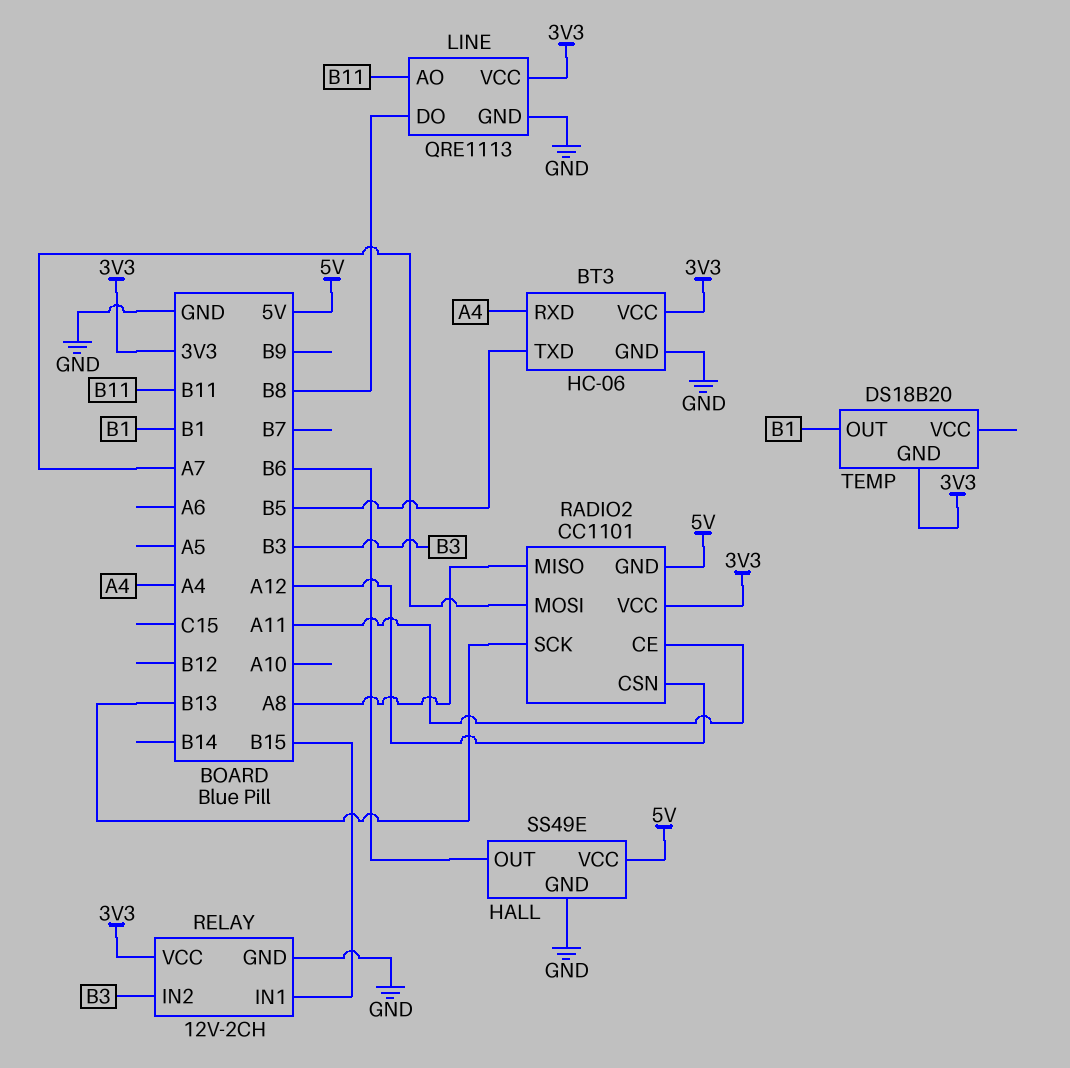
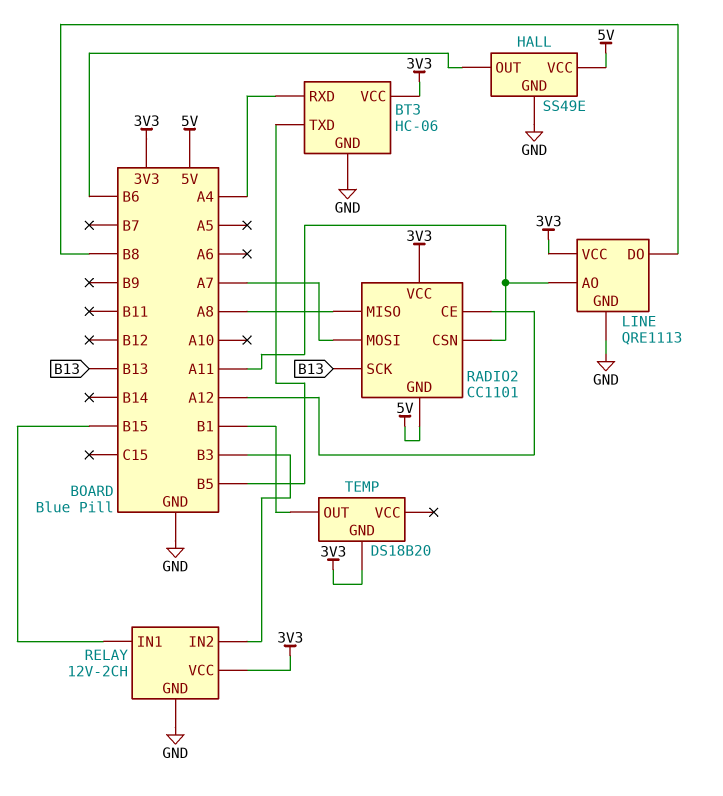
LINE pin AO: B11 -> A11
RADIO2 pin CE: A11 -> A12
RADIO2 pin CSN: A12 -> A11

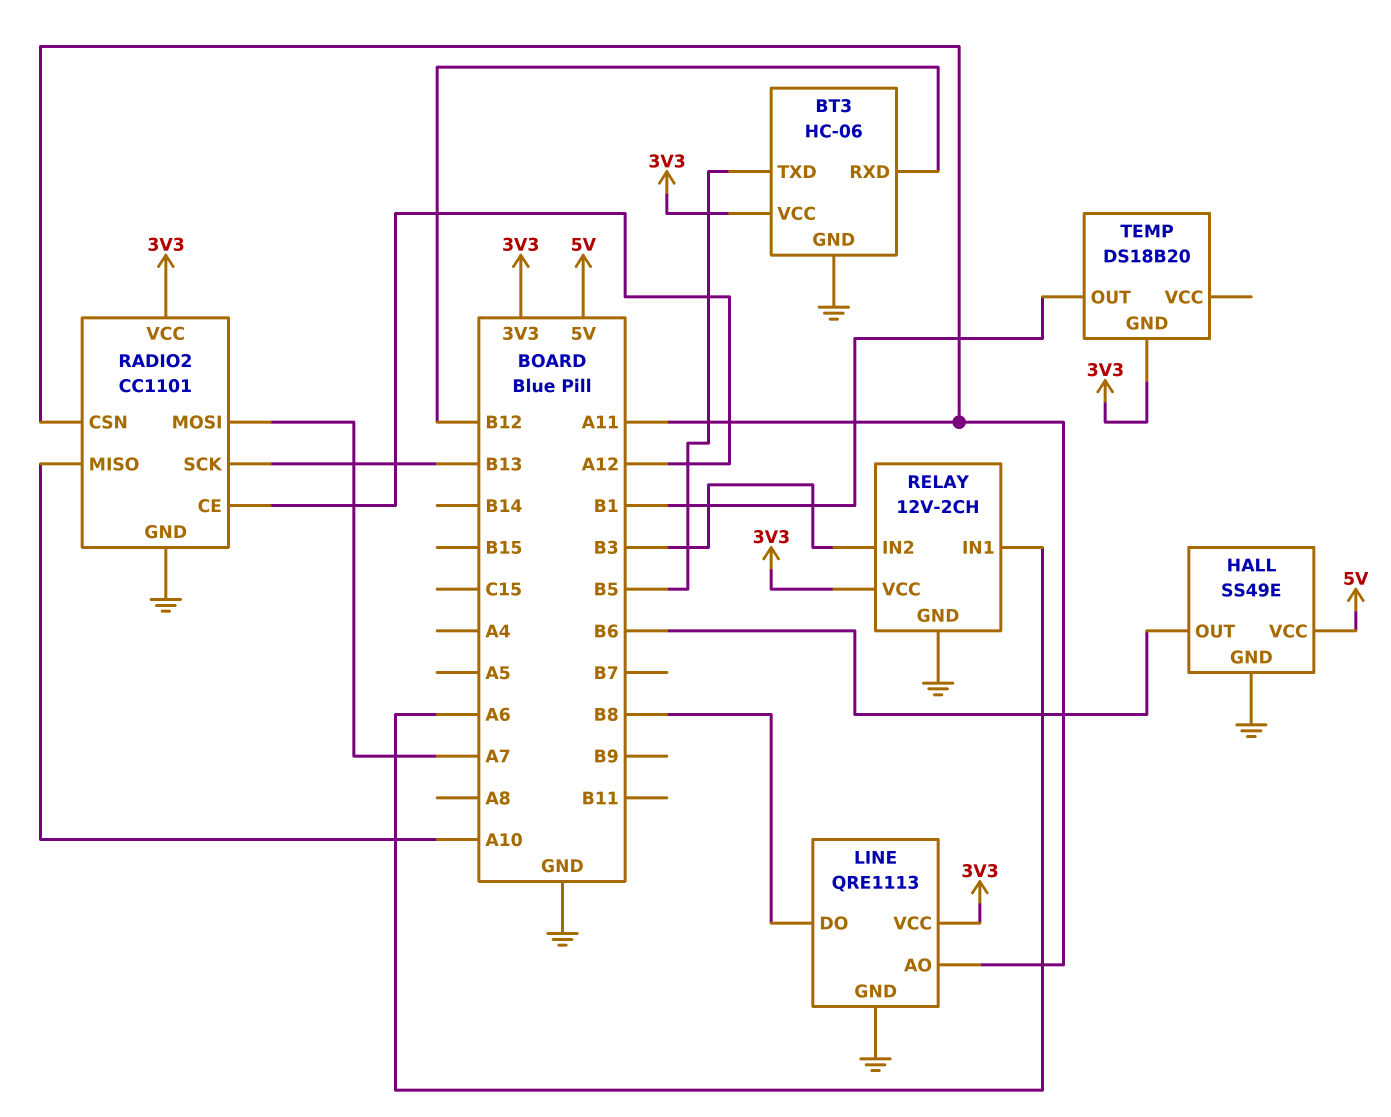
BT3 pin RXD: A4 -> B12
RADIO2 pin GND: 5V -> GND
RADIO2 pin MISO: A8 -> A10
RELAY pin IN1: B15 -> A6

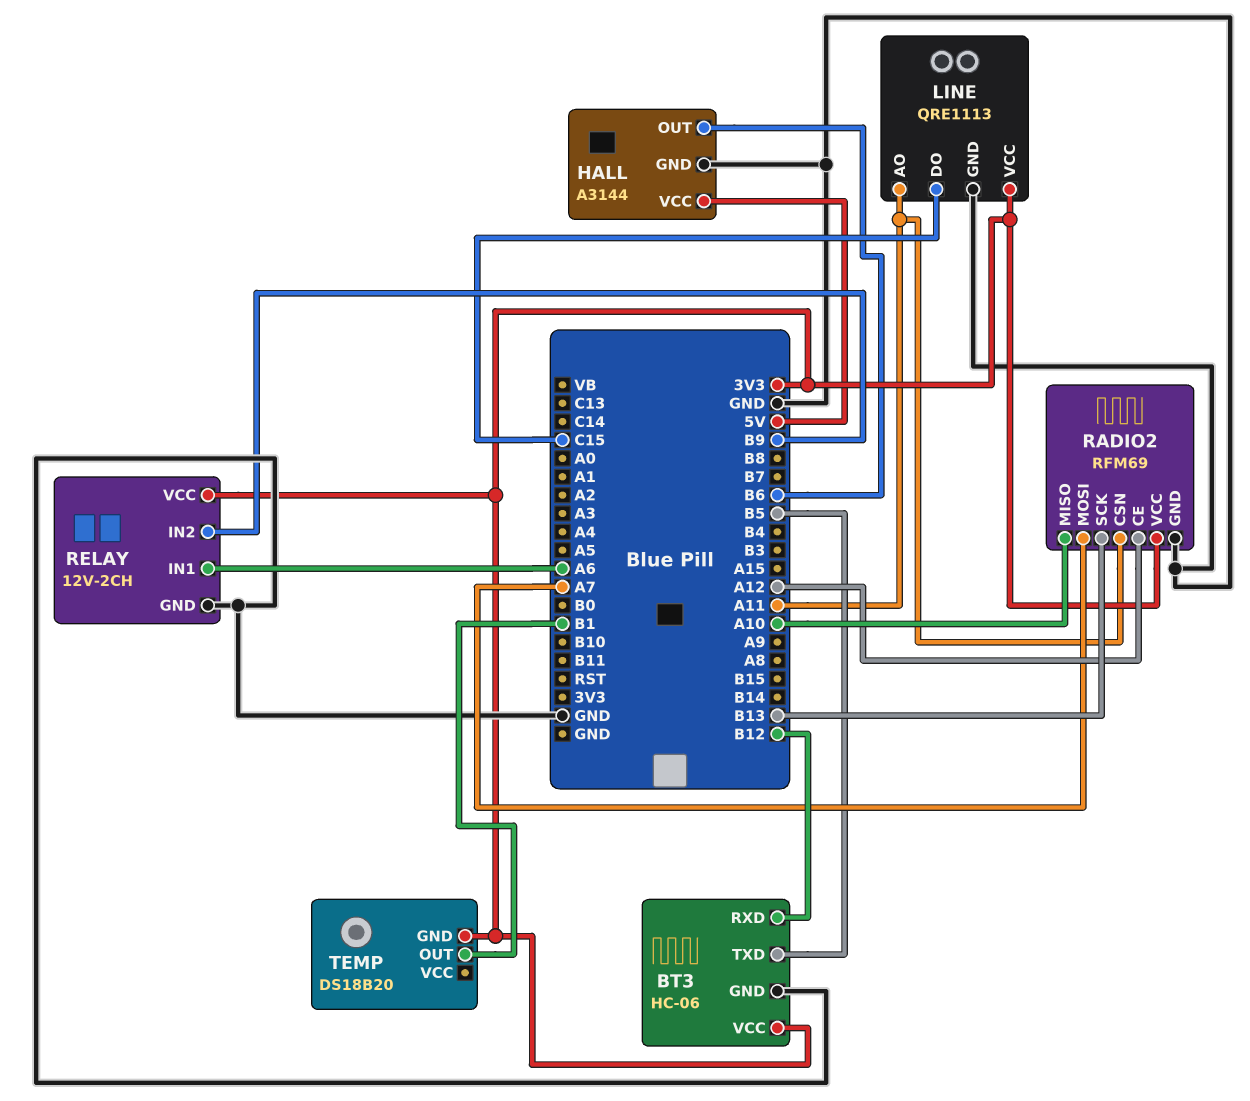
HALL: SS49E -> A3144
LINE pin DO: B8 -> C15
RADIO2: CC1101 -> RFM69
RELAY pin IN2: B3 -> B9

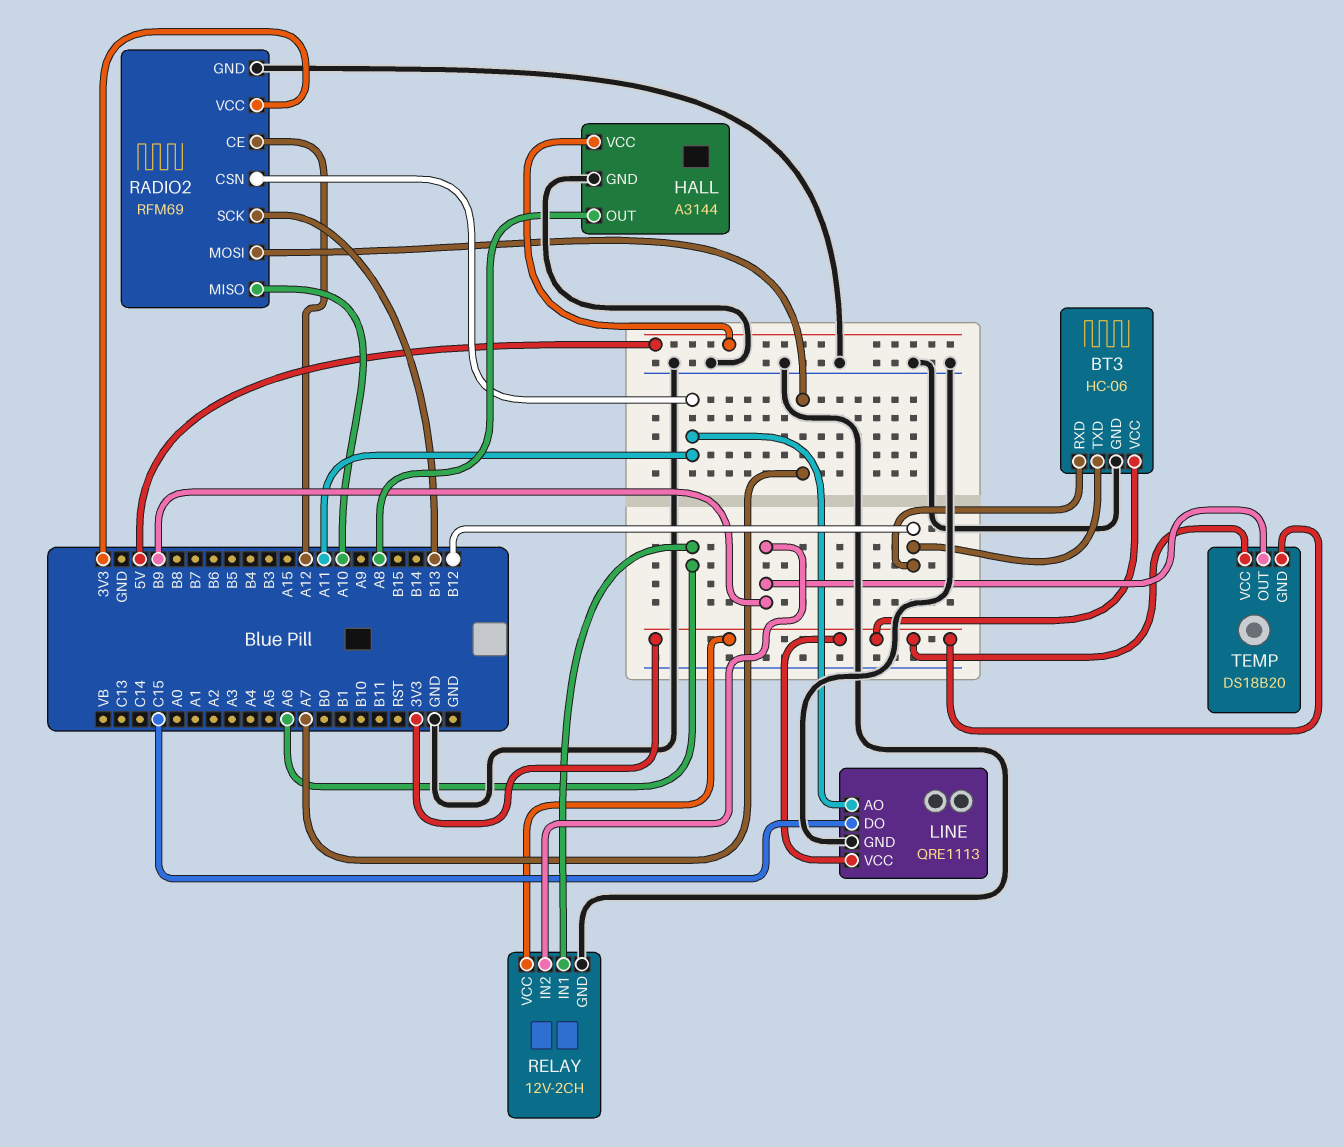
BT3 pin TXD: B5 -> B12
HALL pin OUT: B6 -> A8
TEMP pin OUT: B1 -> B9
TEMP pin VCC: none -> 3V3

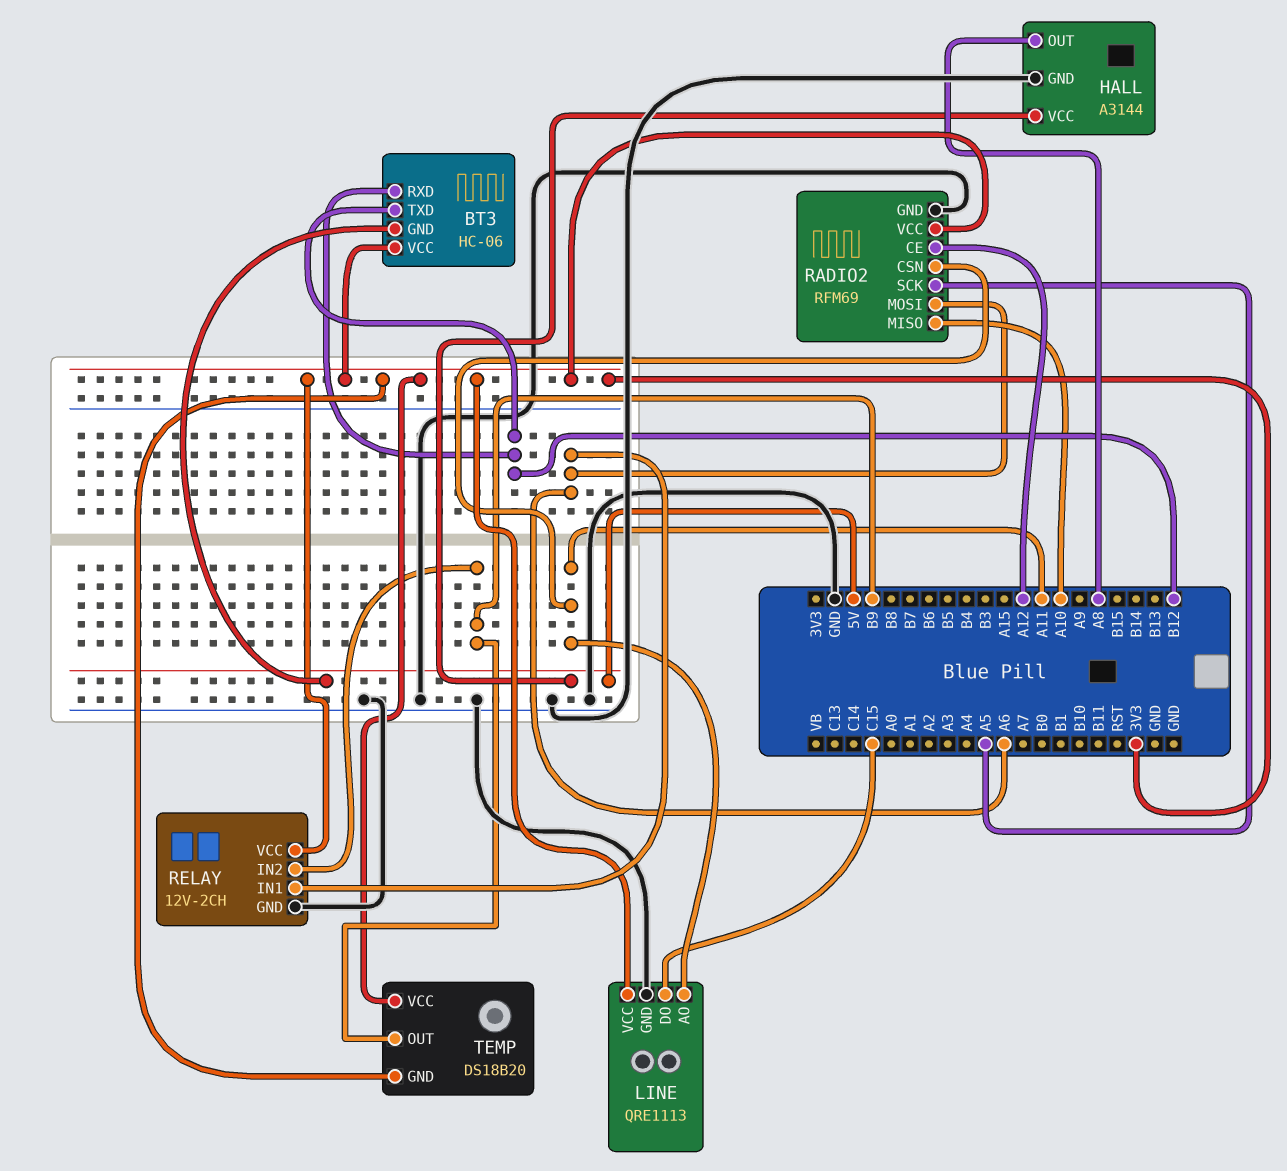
BT3 pin GND: GND -> 5V
RADIO2 pin MOSI: A7 -> A6
RADIO2 pin SCK: B13 -> A5

